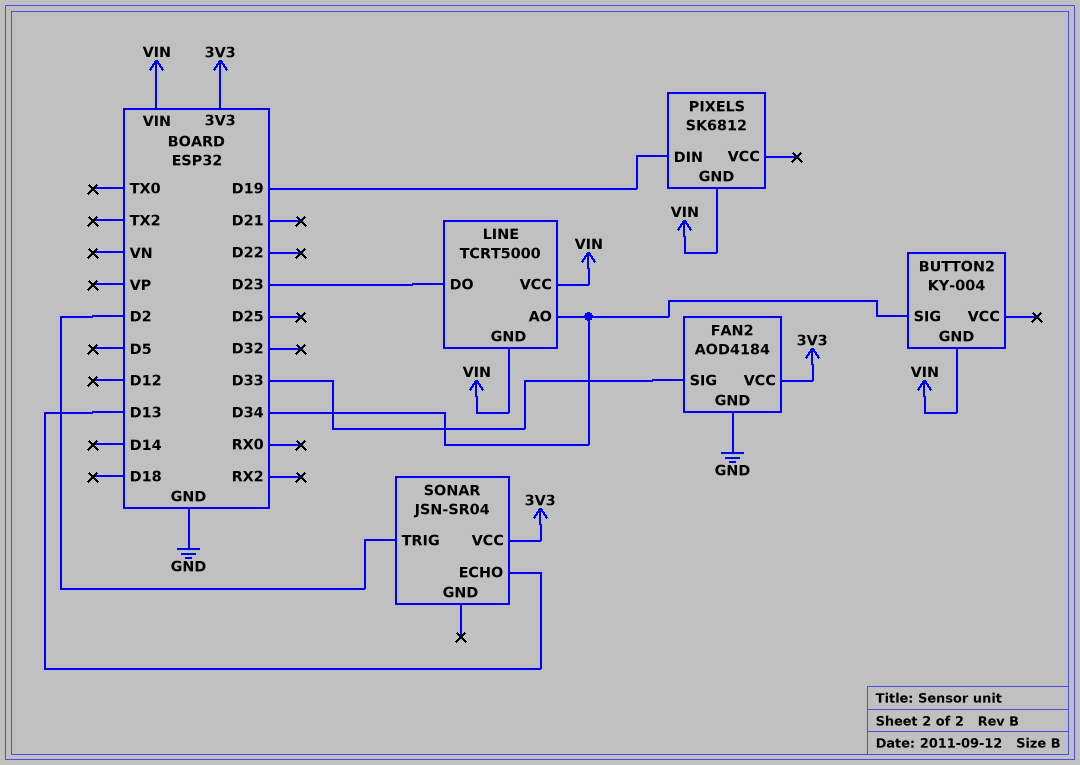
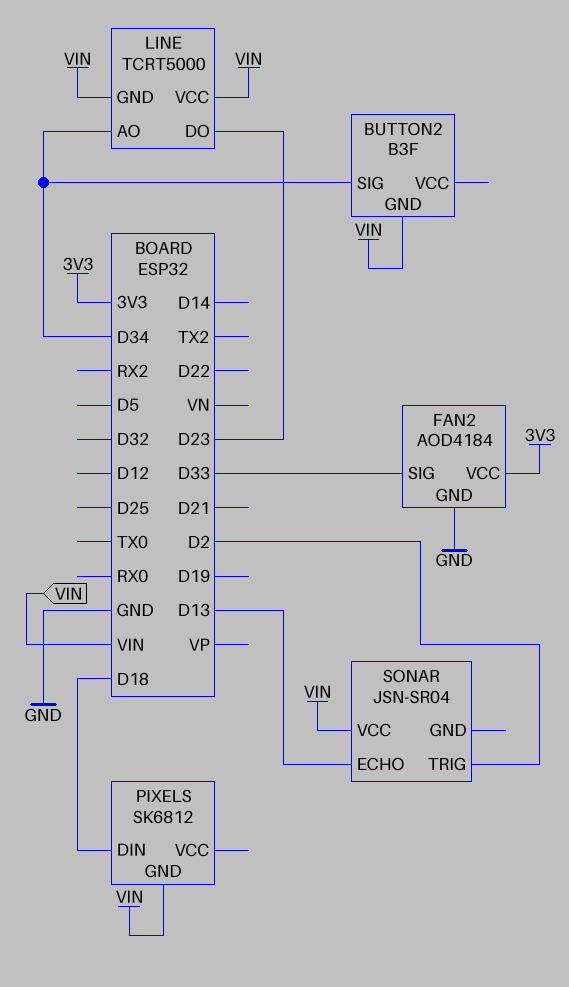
BUTTON2: KY-004 -> B3F
PIXELS pin DIN: D19 -> D18
SONAR pin VCC: 3V3 -> VIN

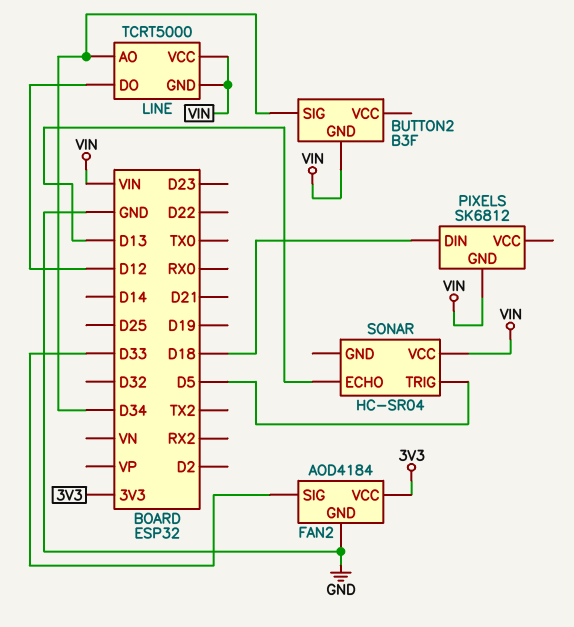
LINE pin DO: D23 -> D12
SONAR: JSN-SR04 -> HC-SR04
SONAR pin TRIG: D2 -> D5

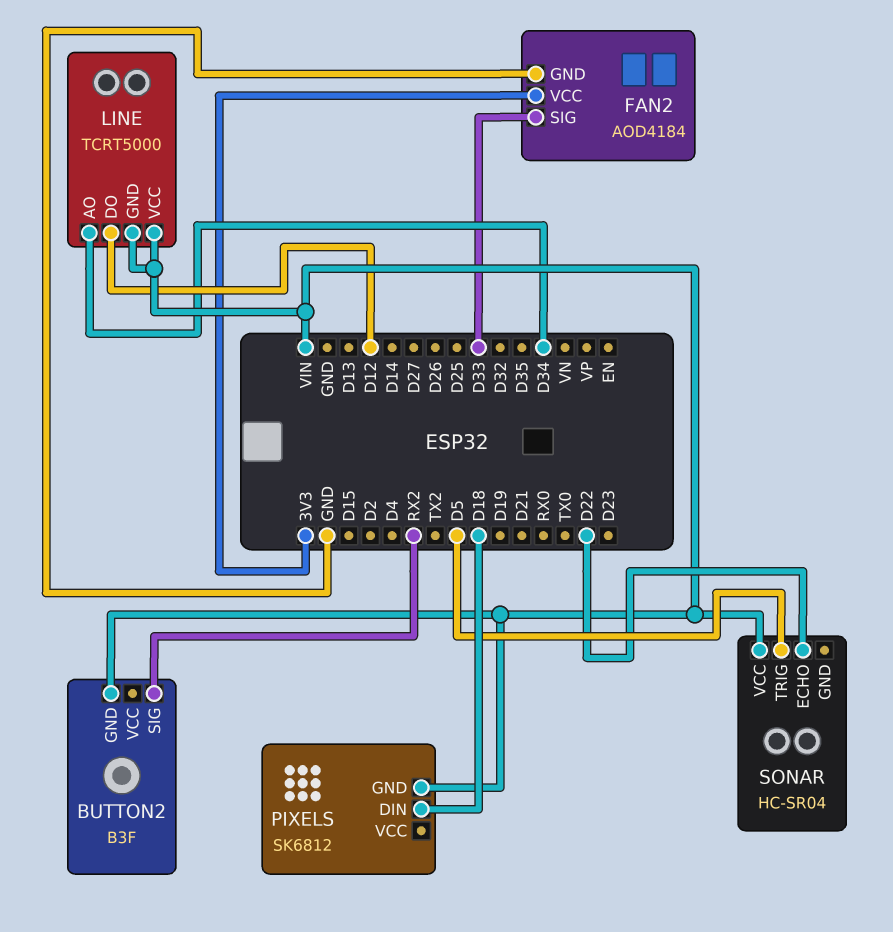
BUTTON2 pin SIG: D34 -> RX2
SONAR pin ECHO: D13 -> D22

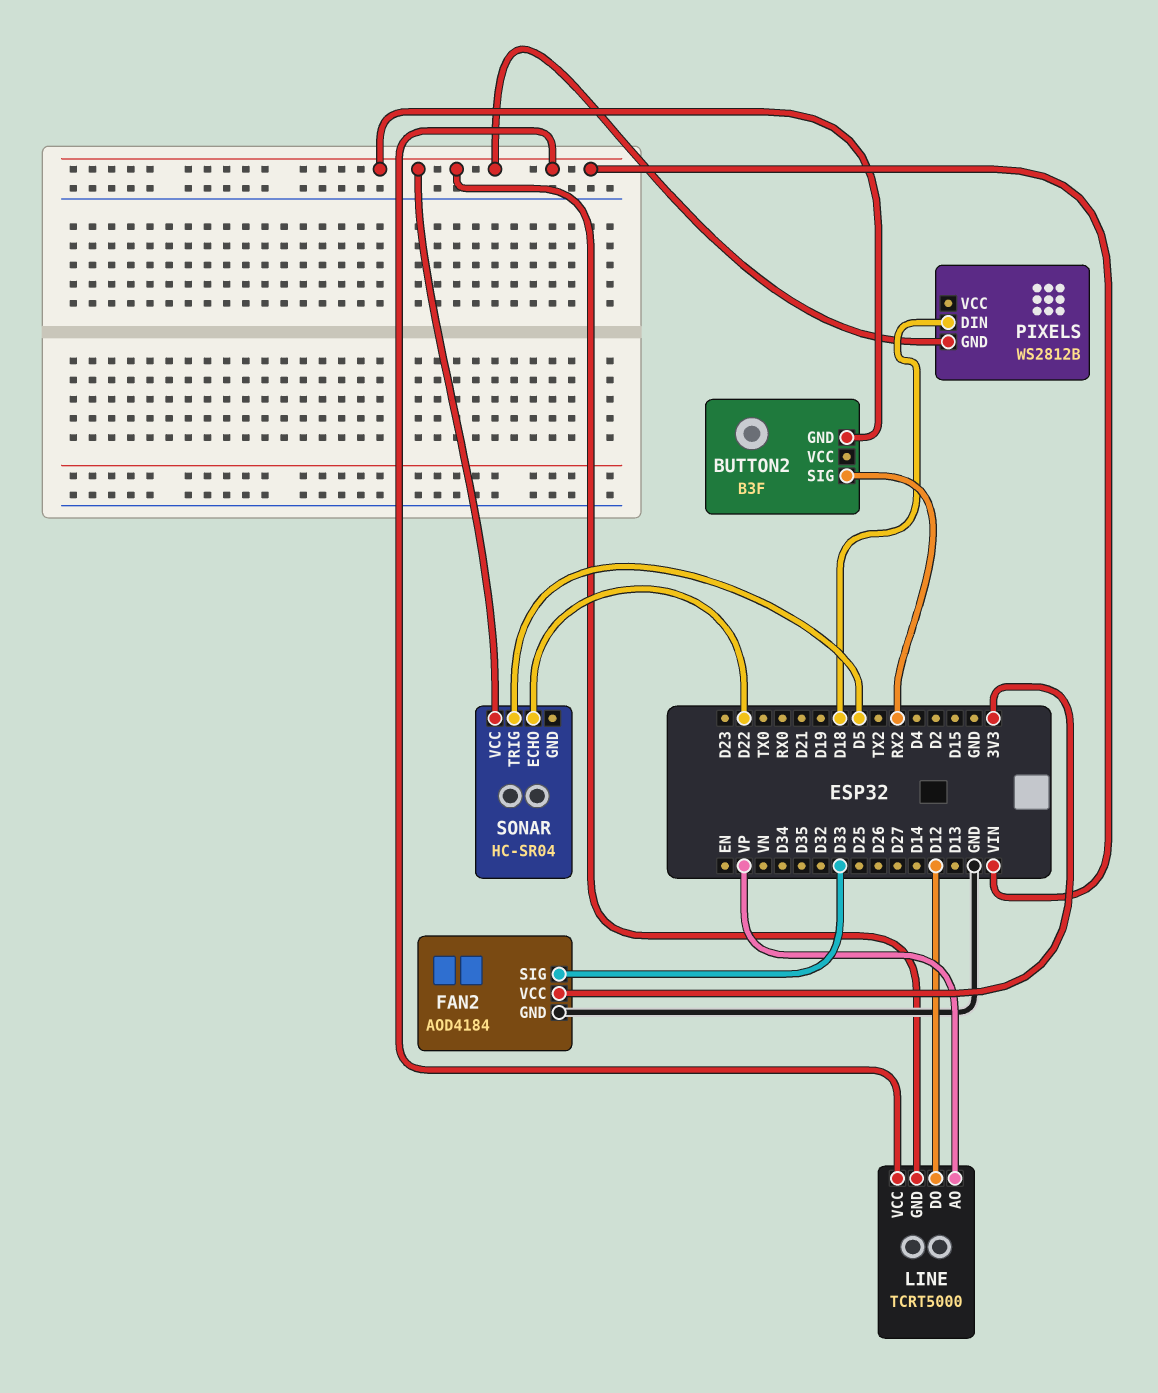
LINE pin AO: D34 -> VP
PIXELS: SK6812 -> WS2812B

